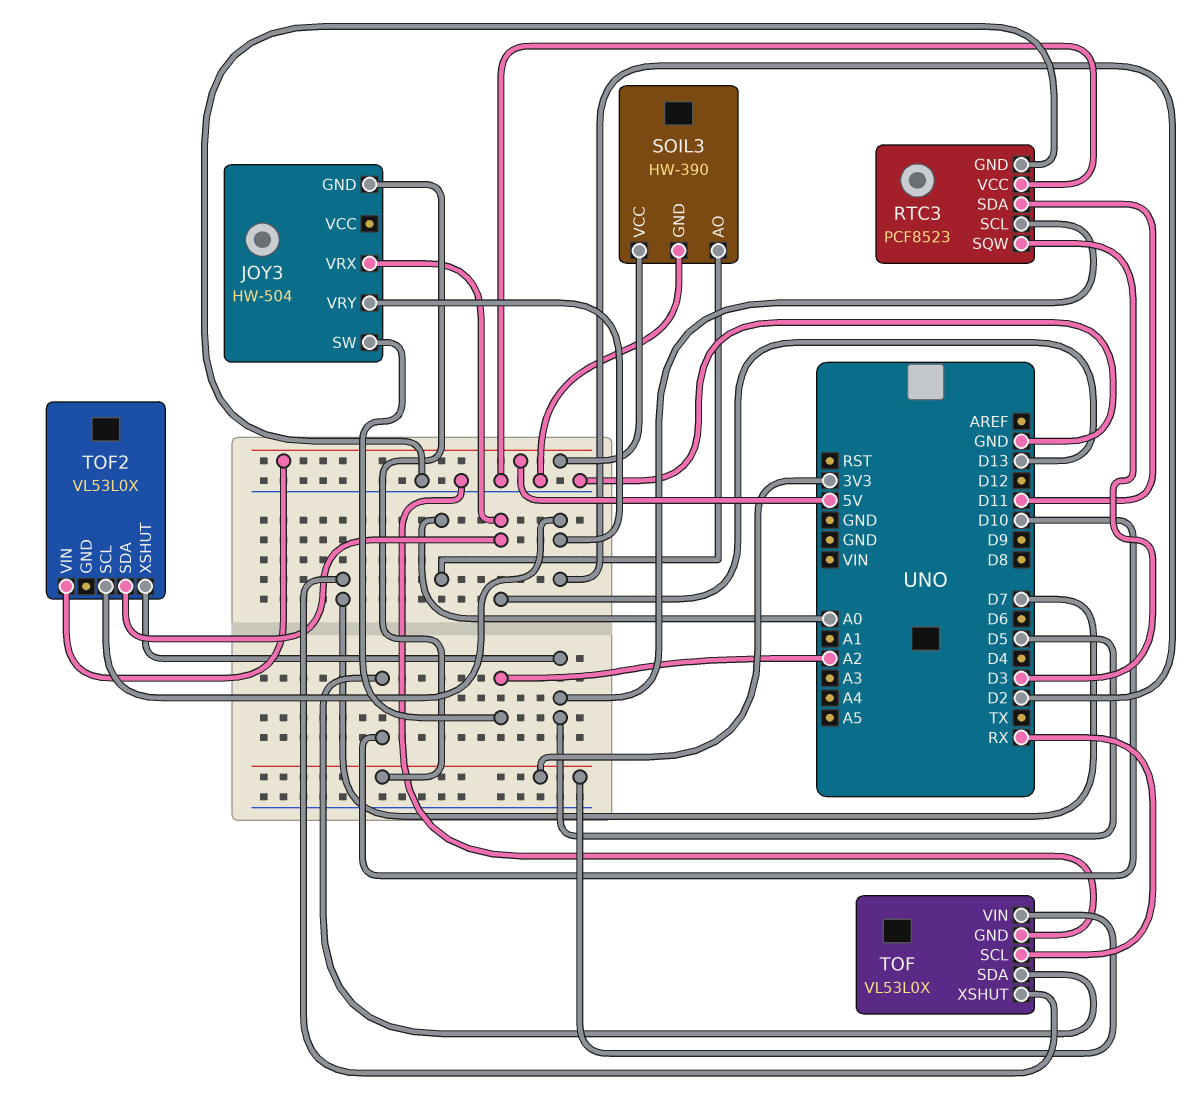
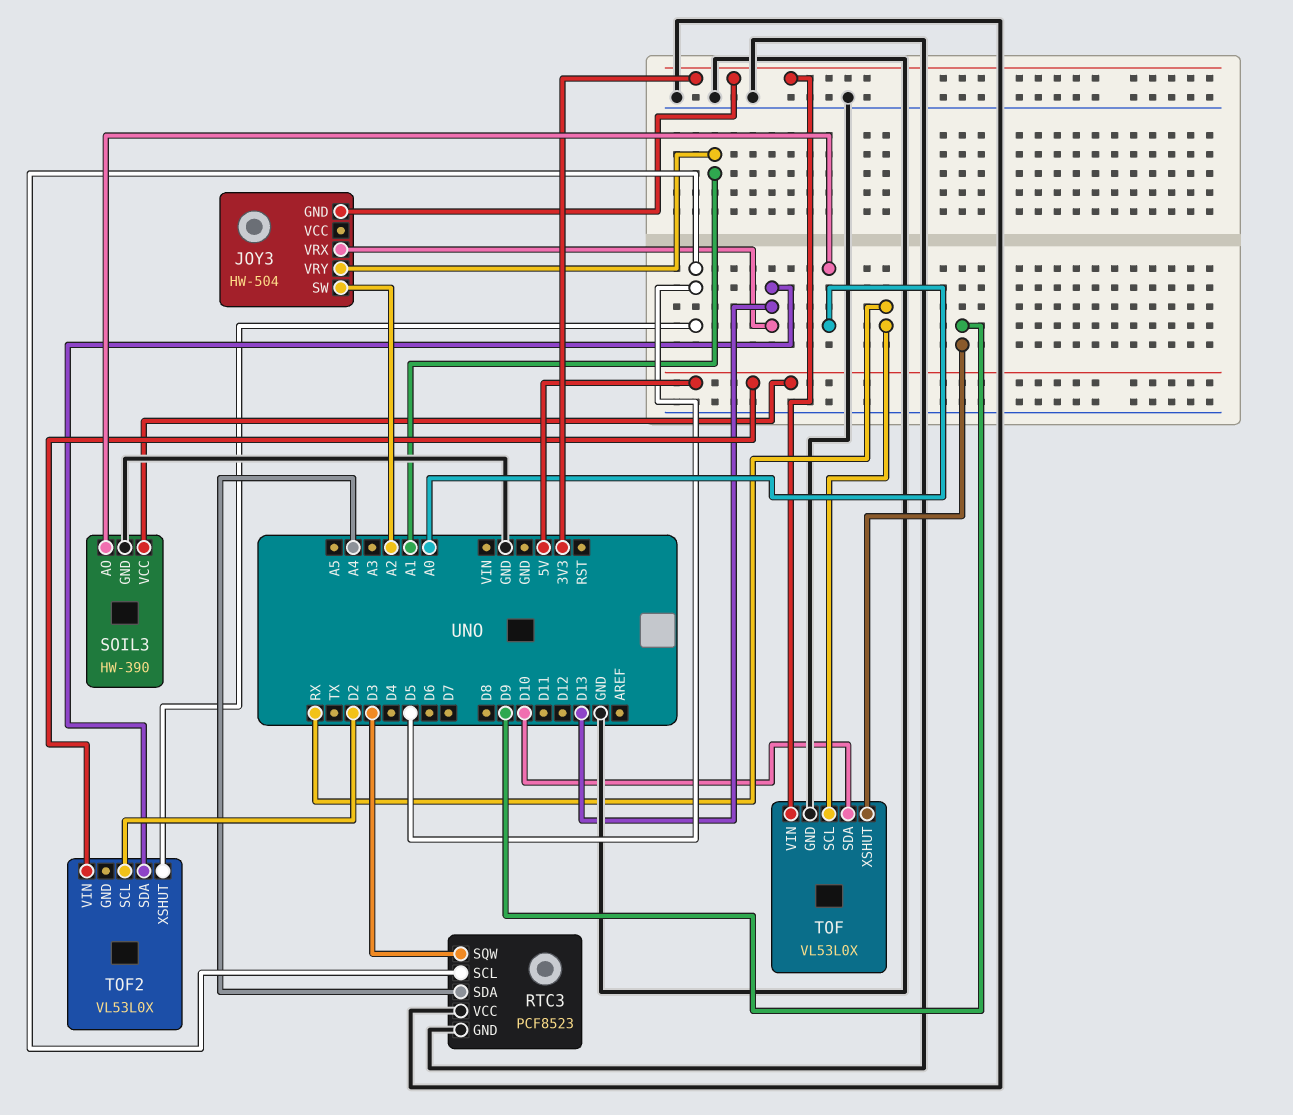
JOY3 pin VRY: D2 -> A1
RTC3 pin SDA: D11 -> A4
TOF pin XSHUT: D7 -> D9

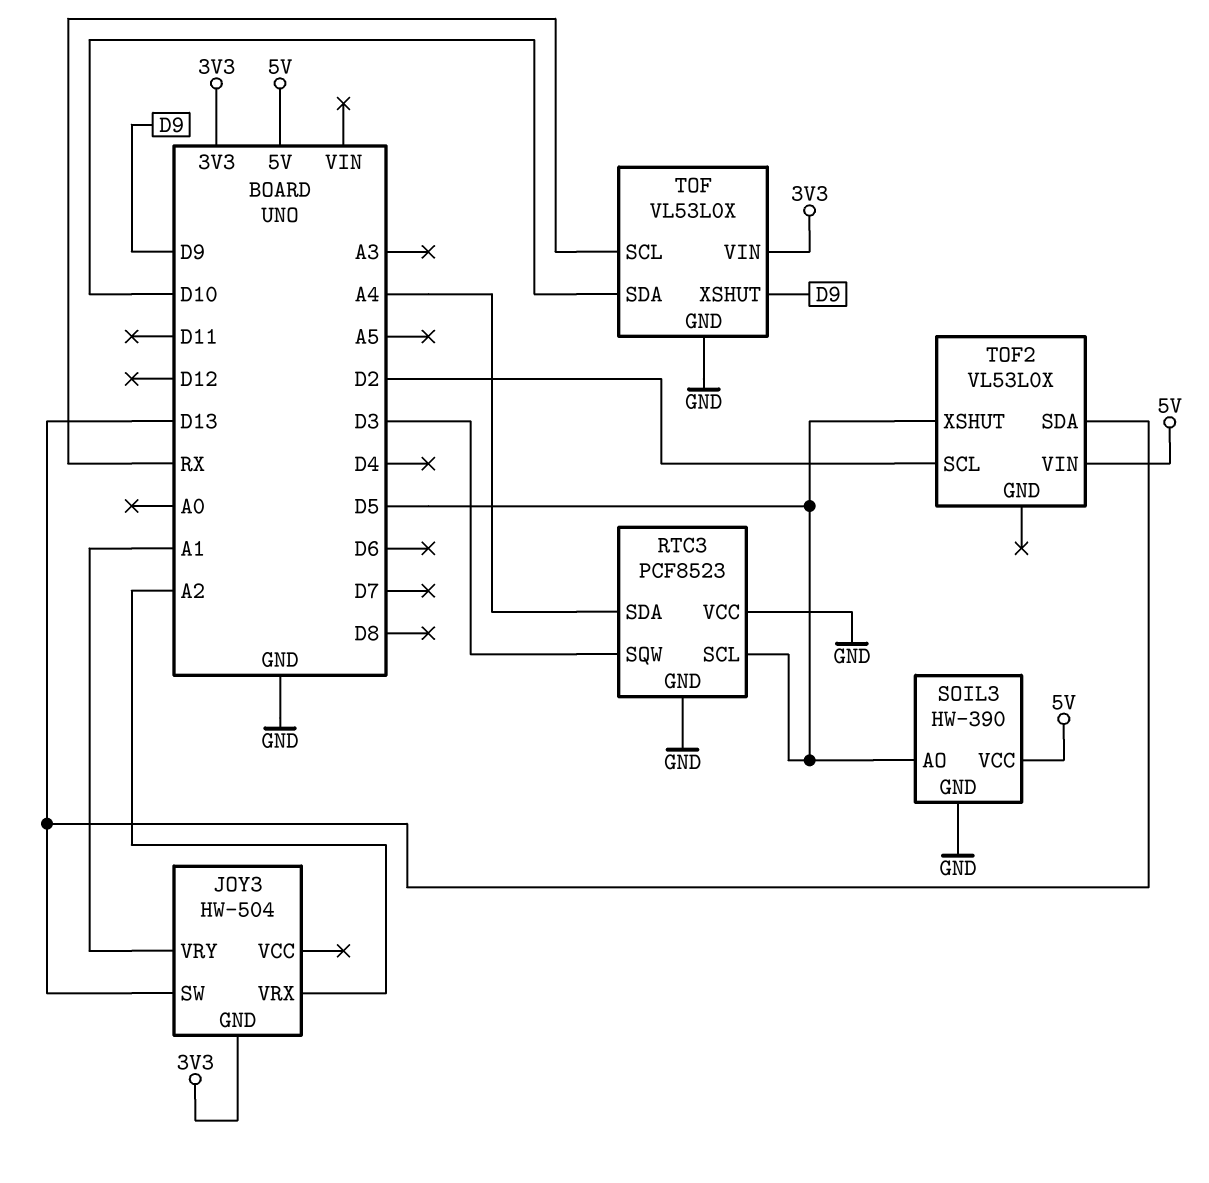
JOY3 pin SW: A2 -> D13
JOY3 pin VRX: D13 -> A2
SOIL3 pin AO: A0 -> D5

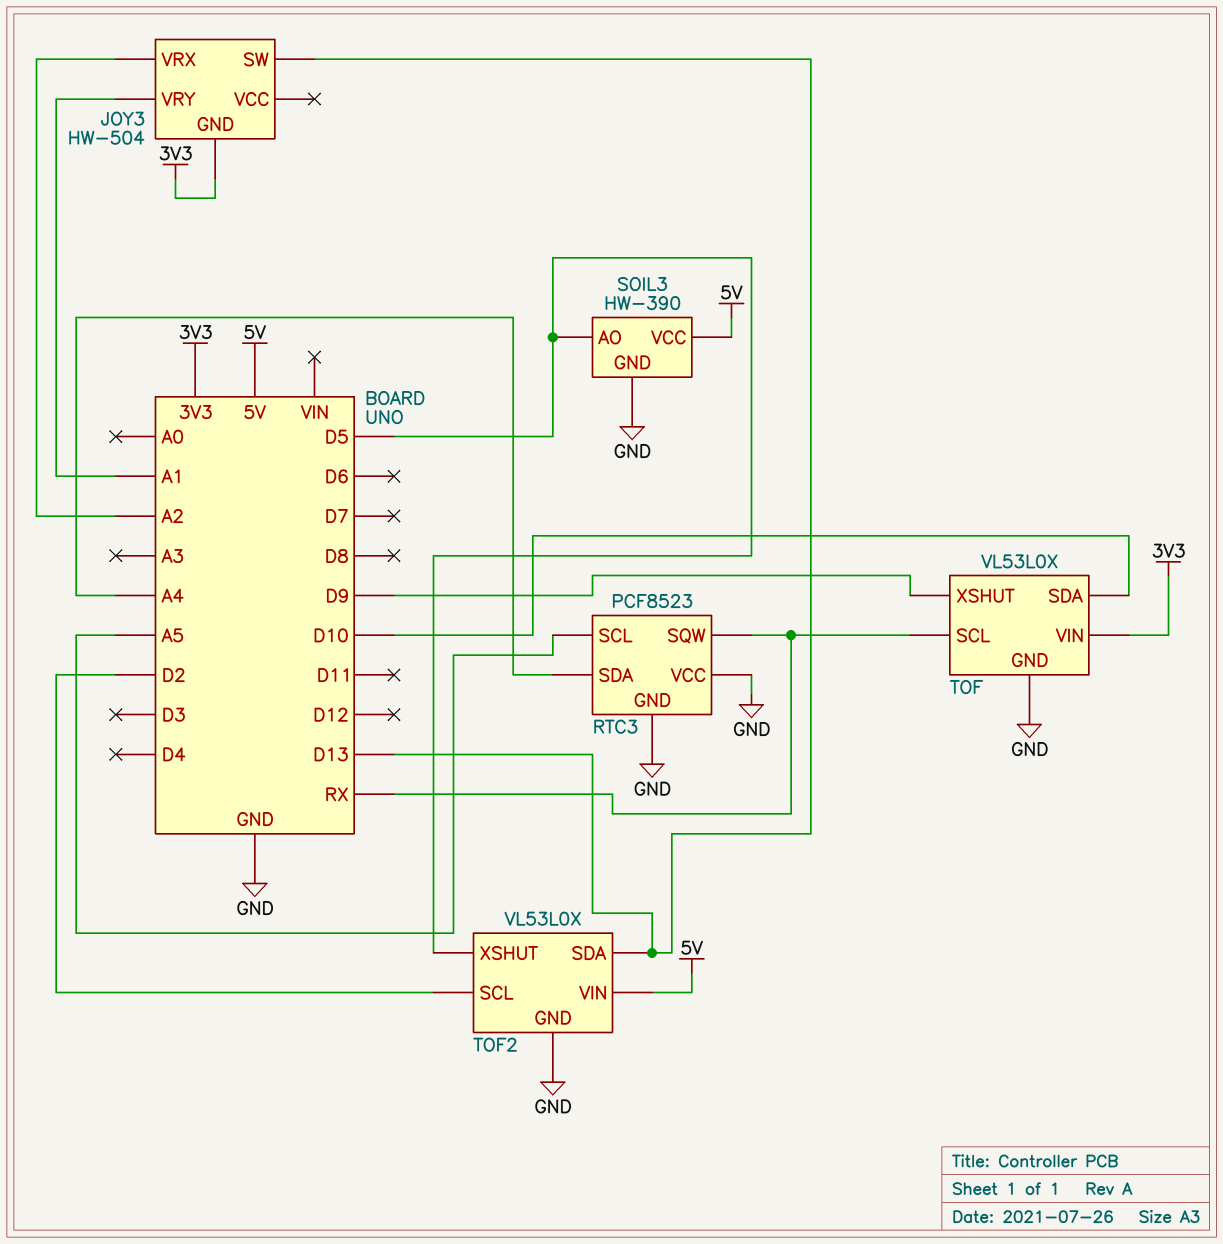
RTC3 pin SCL: D5 -> A5
RTC3 pin SQW: D3 -> RX
TOF2 pin GND: none -> GND

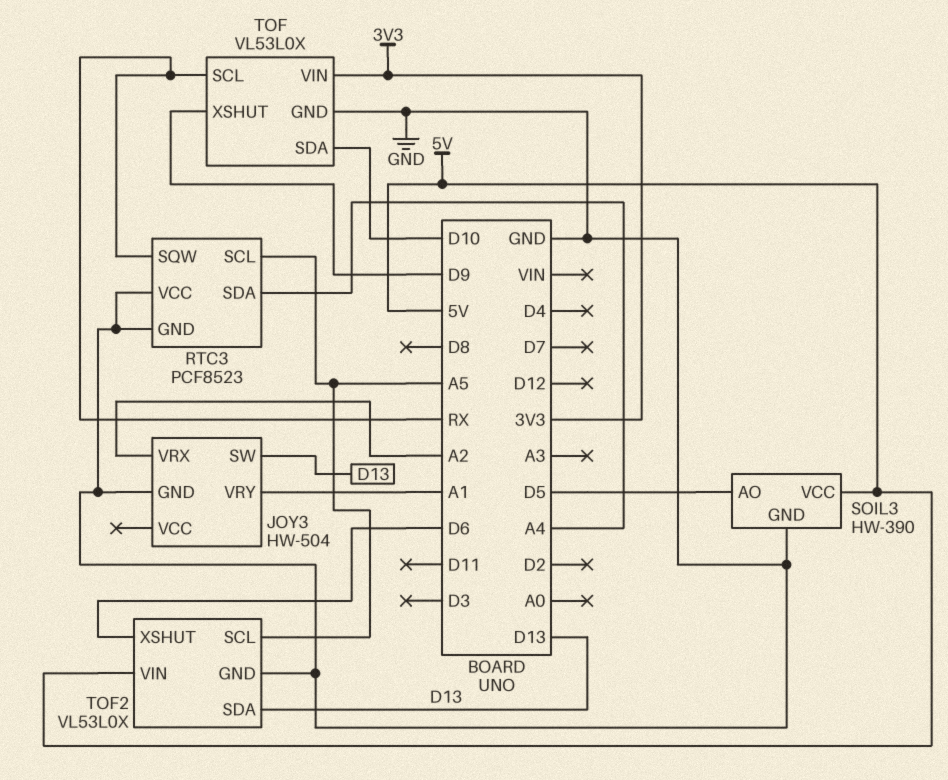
JOY3 pin GND: 3V3 -> GND
TOF2 pin SCL: D2 -> A5
TOF2 pin XSHUT: D5 -> D6

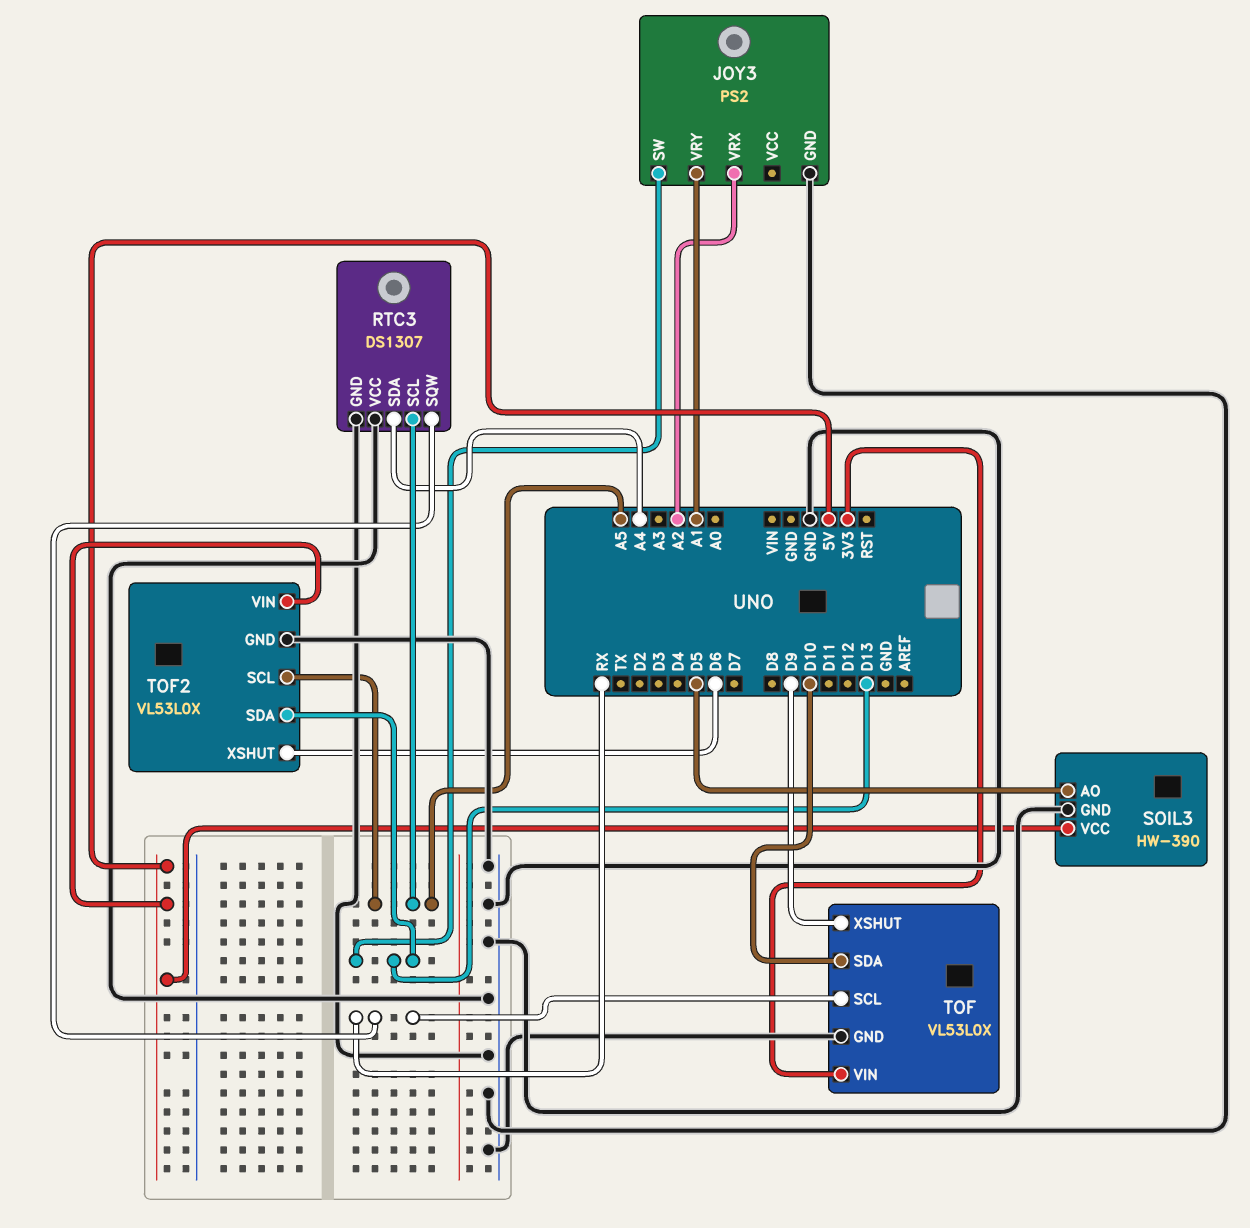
JOY3: HW-504 -> PS2
RTC3: PCF8523 -> DS1307

